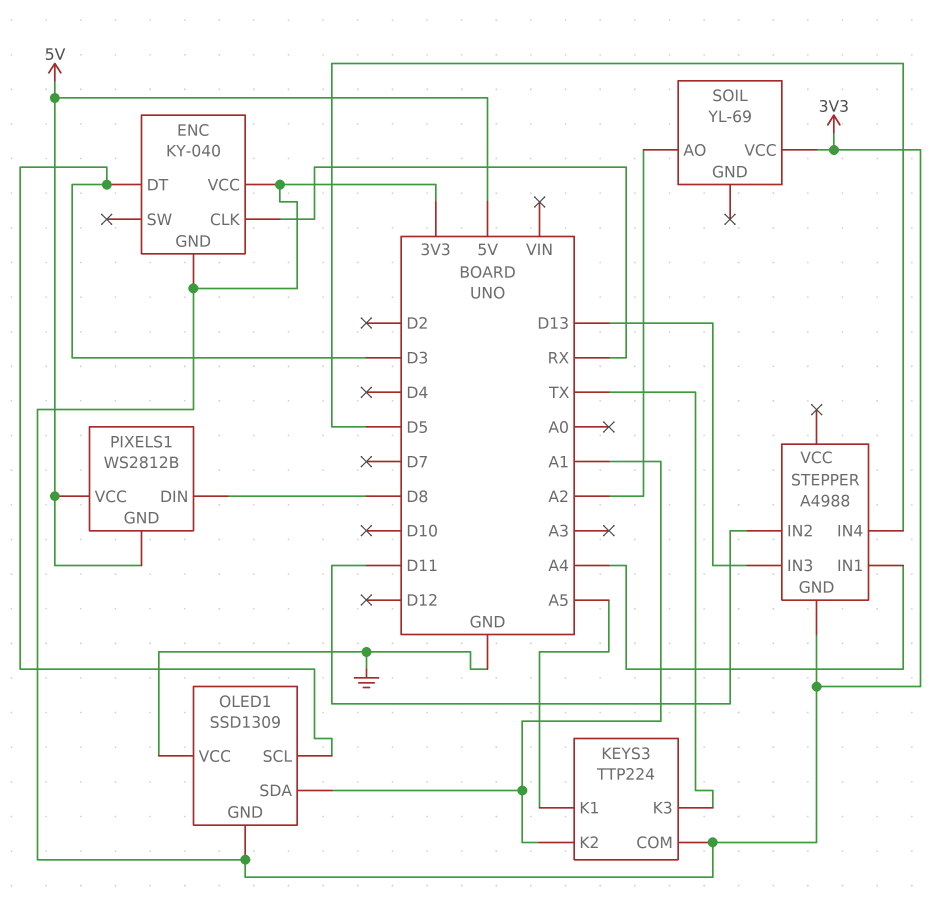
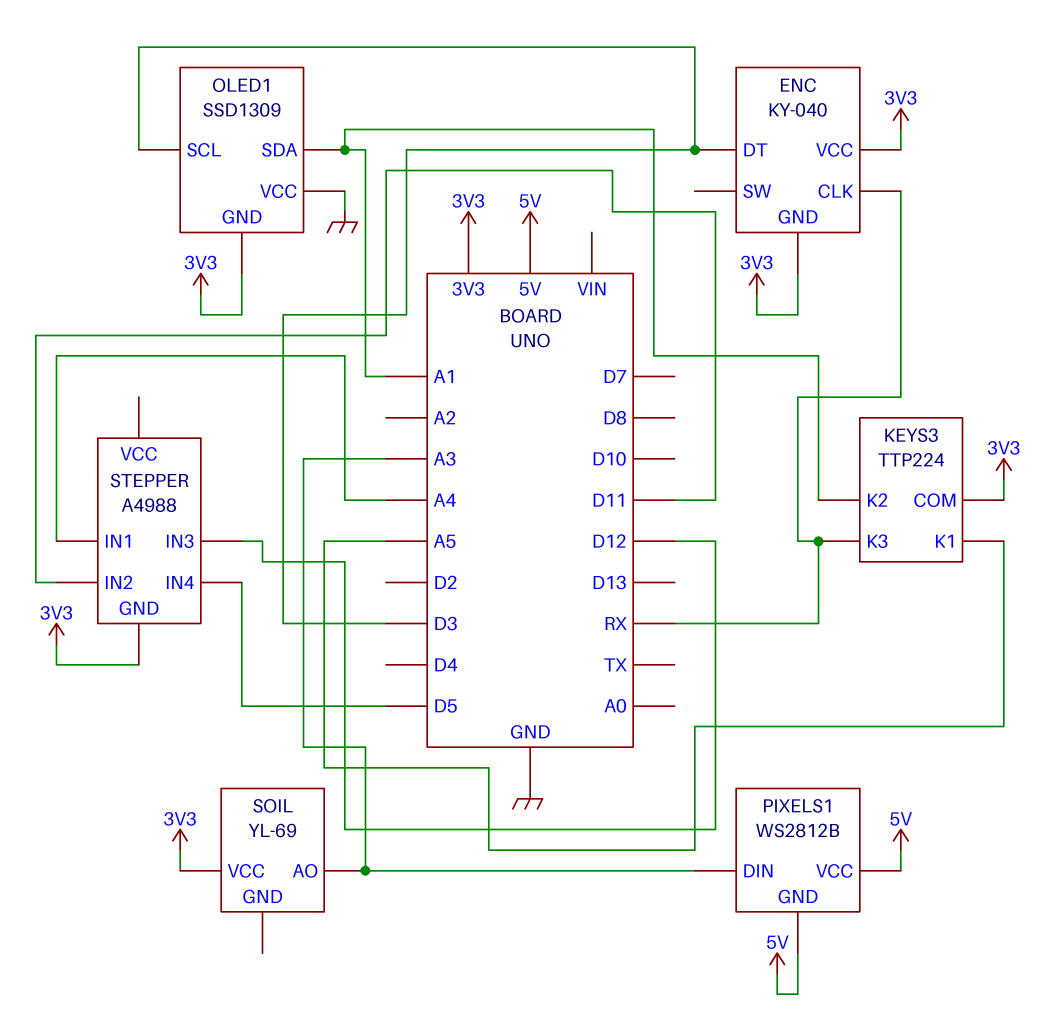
KEYS3 pin K3: TX -> RX
PIXELS1 pin DIN: D8 -> A3
SOIL pin AO: A2 -> A3
STEPPER pin IN3: D13 -> D12

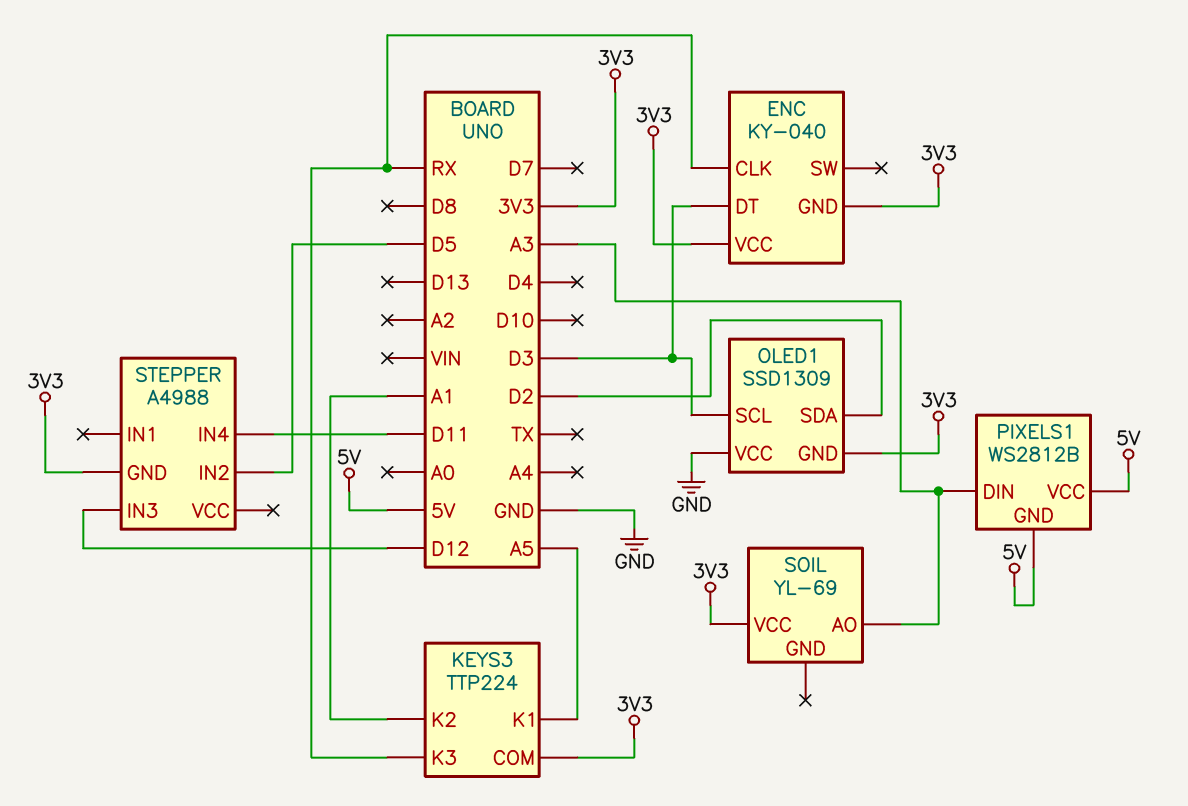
OLED1 pin SDA: A1 -> D2
STEPPER pin IN1: A4 -> none
STEPPER pin IN2: D11 -> D5
STEPPER pin IN4: D5 -> D11

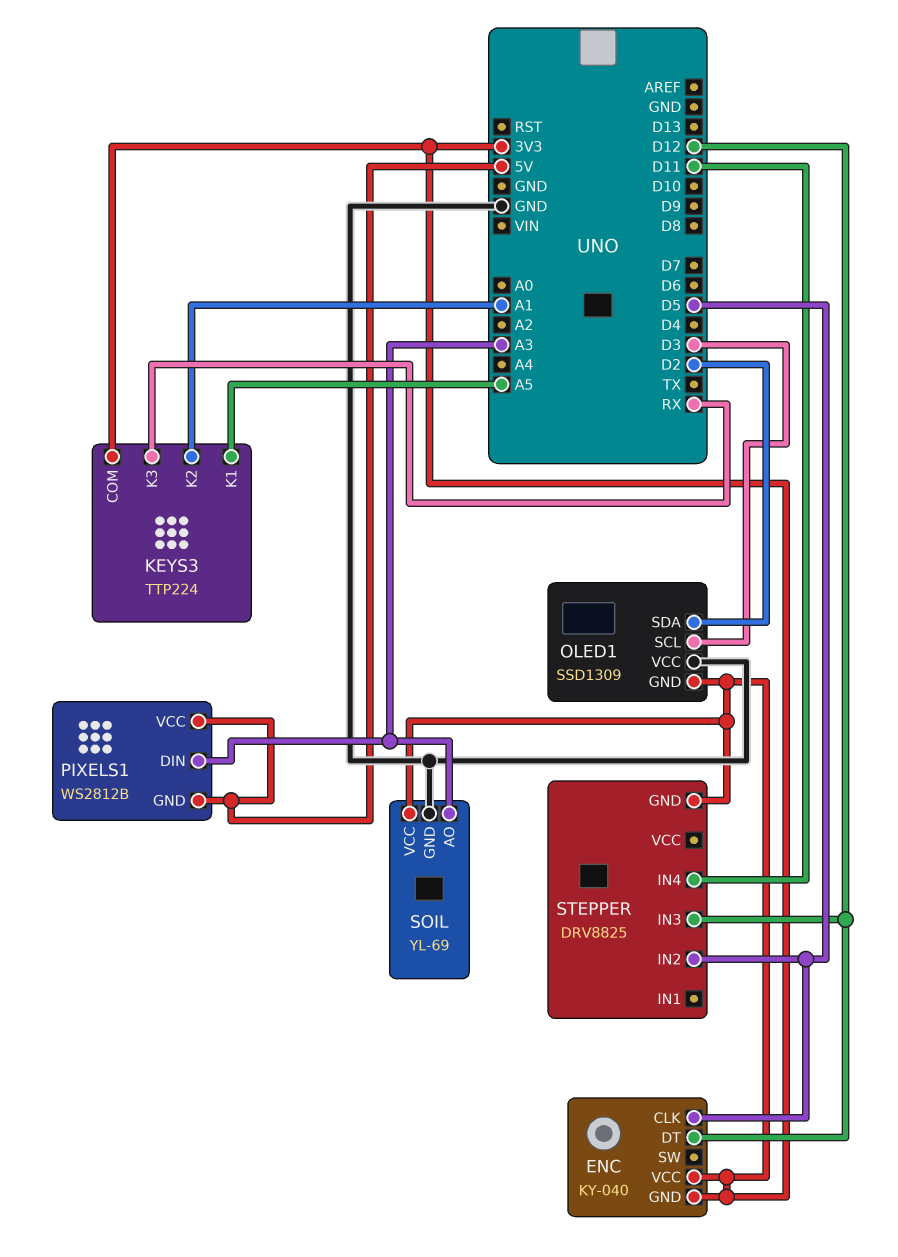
ENC pin CLK: RX -> D5
ENC pin DT: D3 -> D12
SOIL pin GND: none -> GND
STEPPER: A4988 -> DRV8825

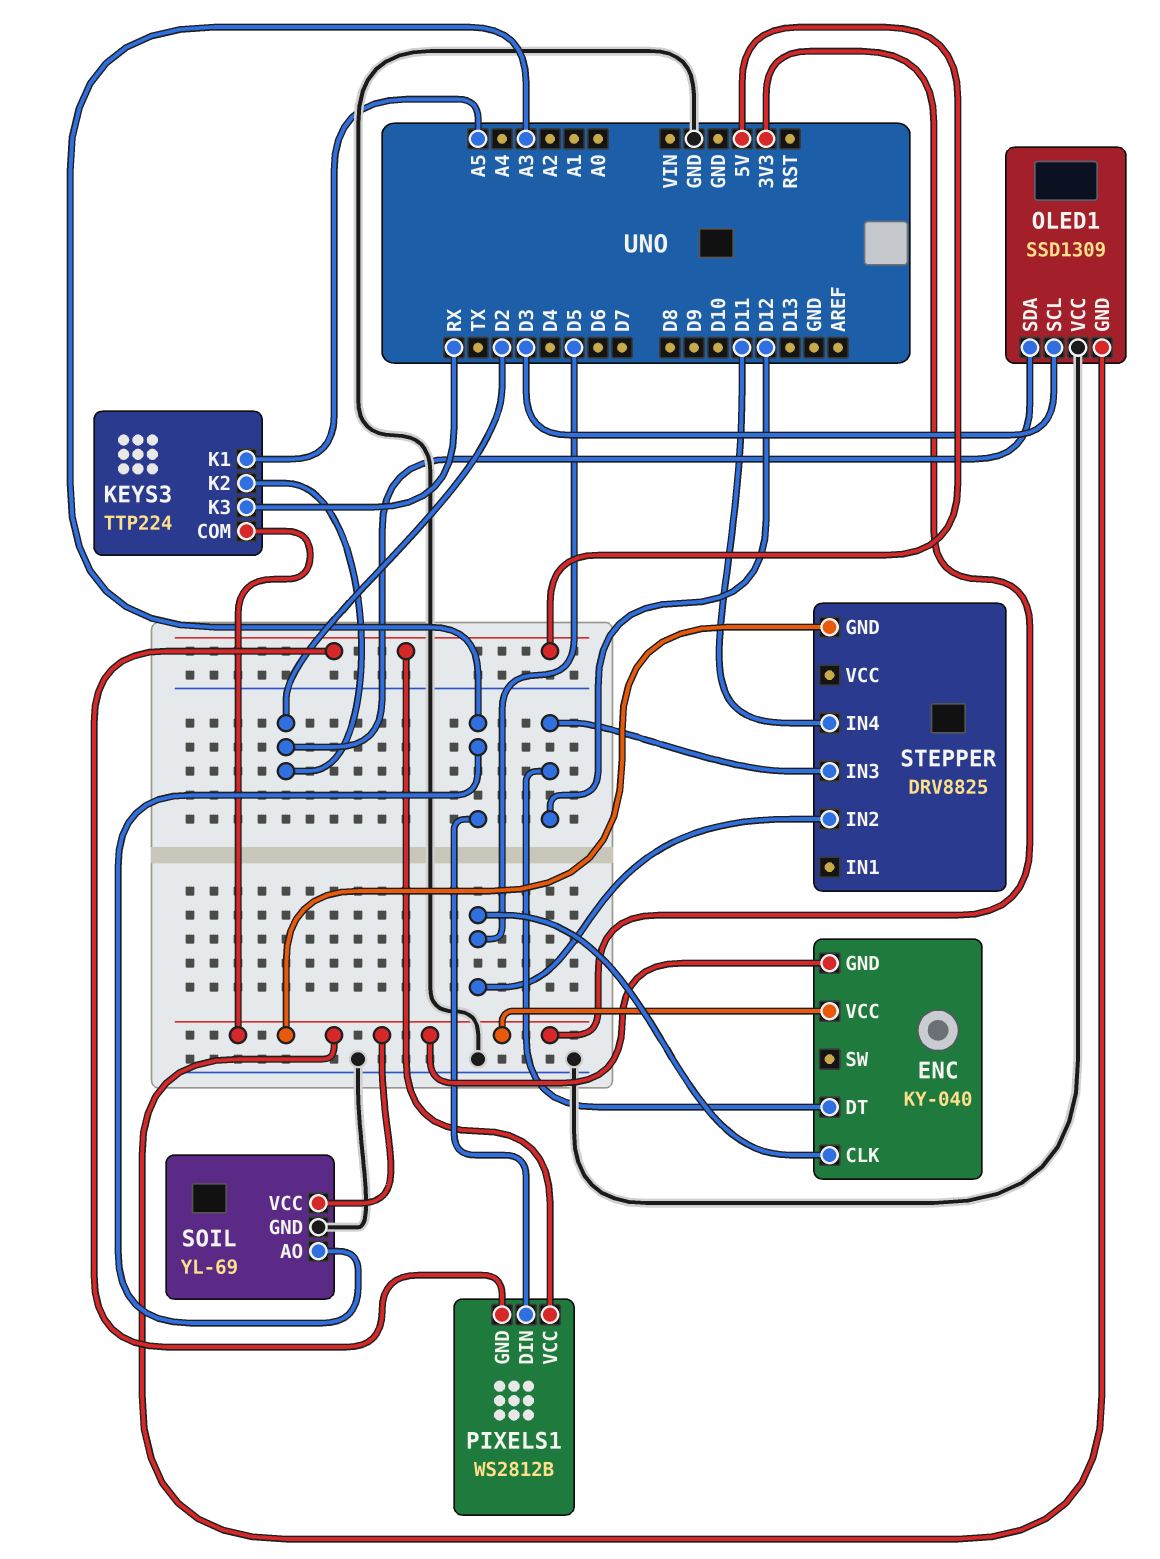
KEYS3 pin K2: A1 -> D2

